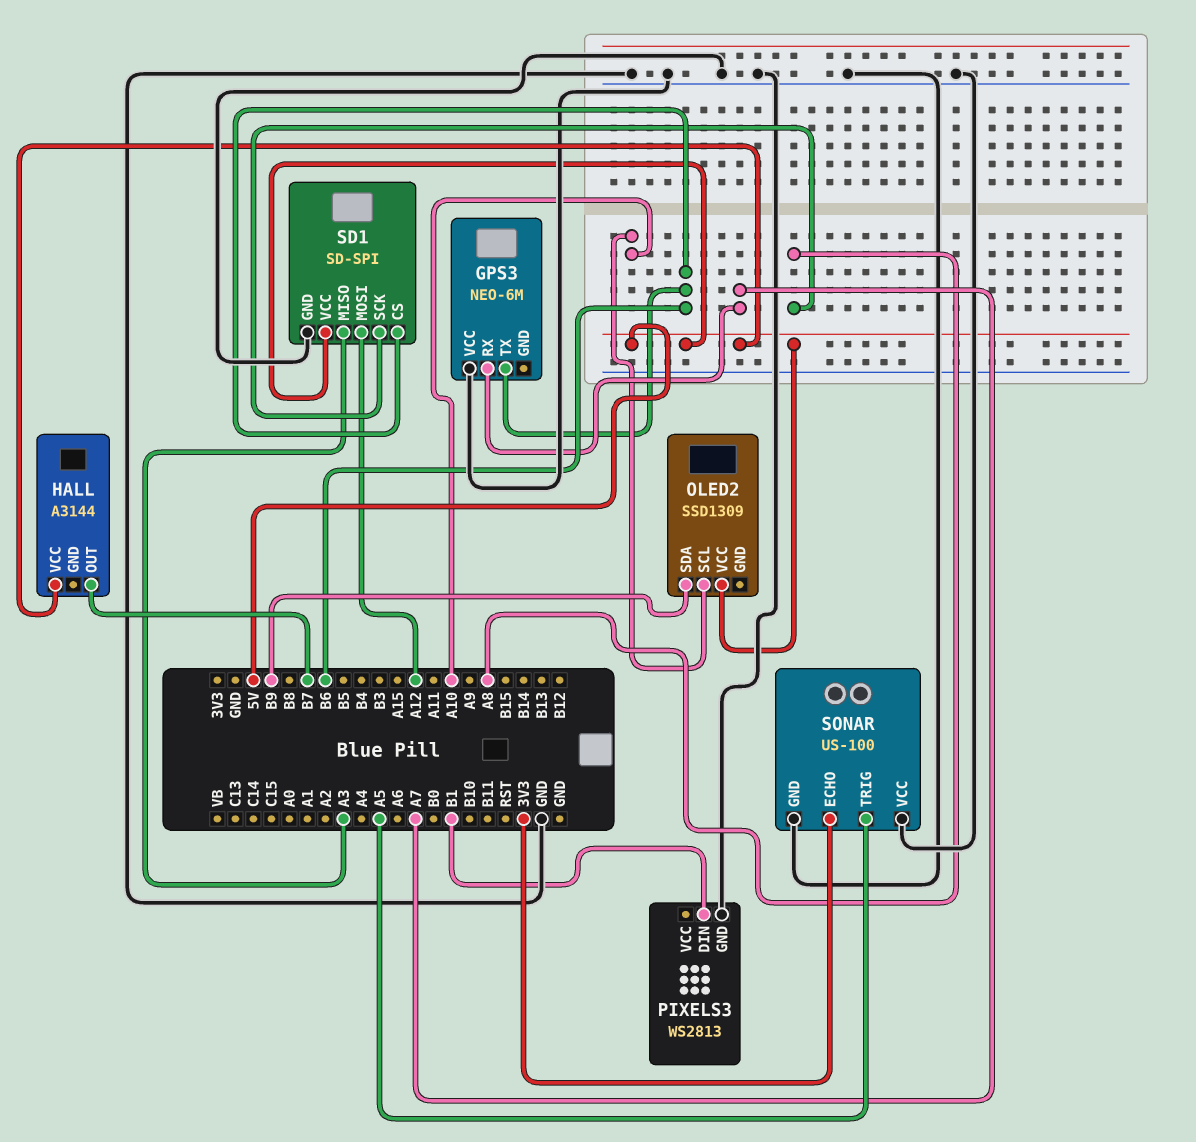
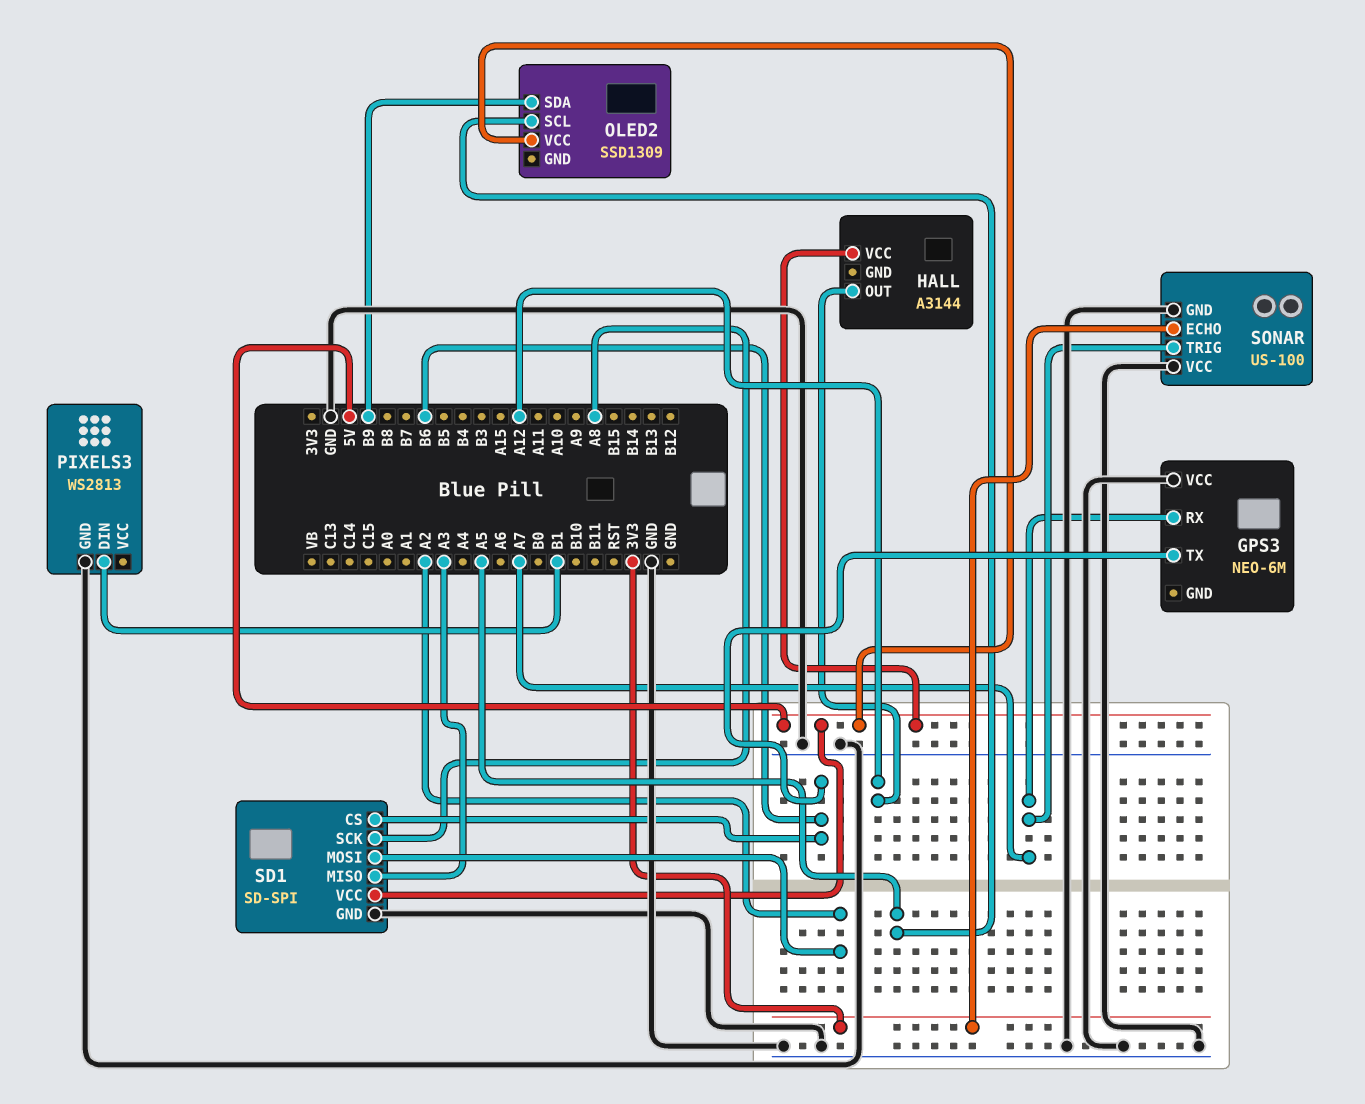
HALL pin OUT: B7 -> A12
OLED2 pin SCL: A10 -> A5
SD1 pin MOSI: A12 -> A2
SONAR pin TRIG: A5 -> A7

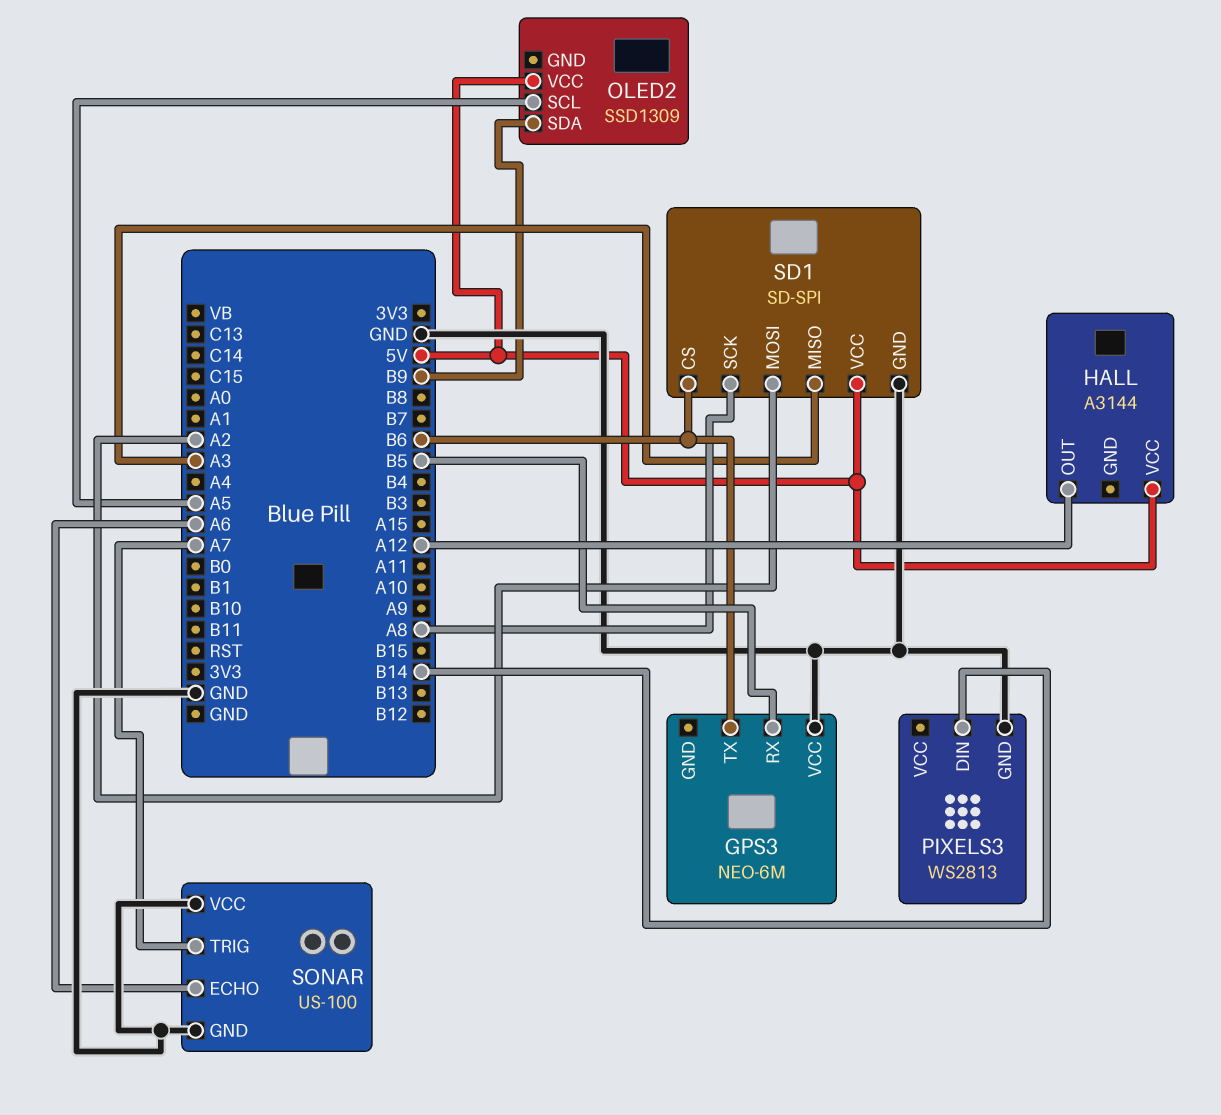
GPS3 pin RX: A7 -> B5
PIXELS3 pin DIN: B1 -> B14
SONAR pin ECHO: 3V3 -> A6

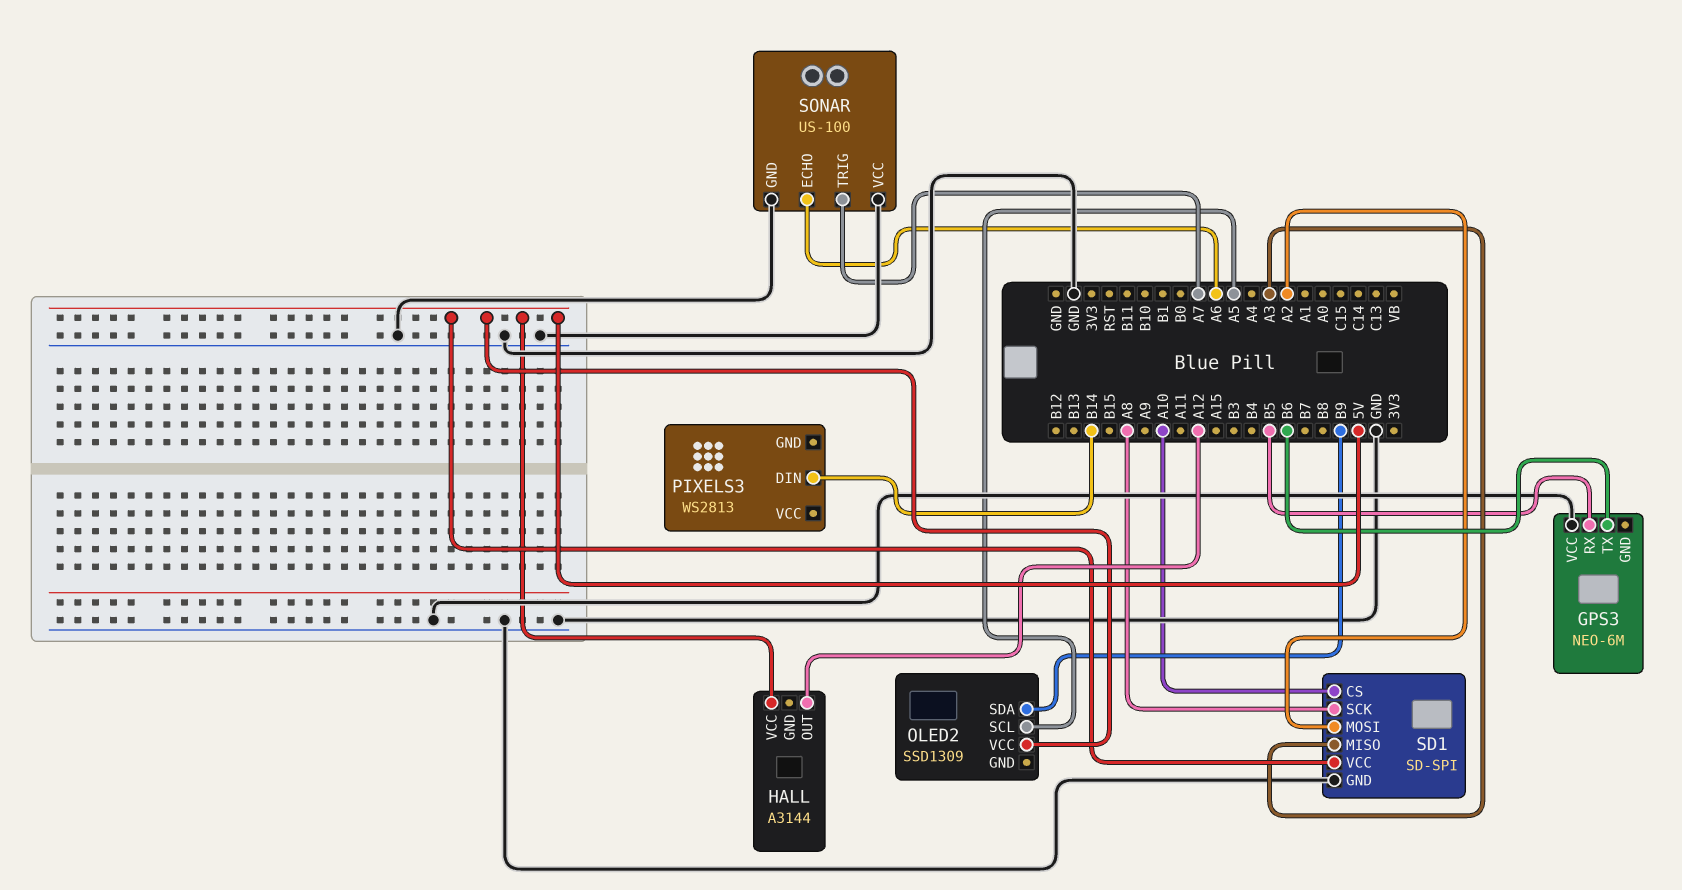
PIXELS3 pin GND: GND -> none
SD1 pin CS: B6 -> A10

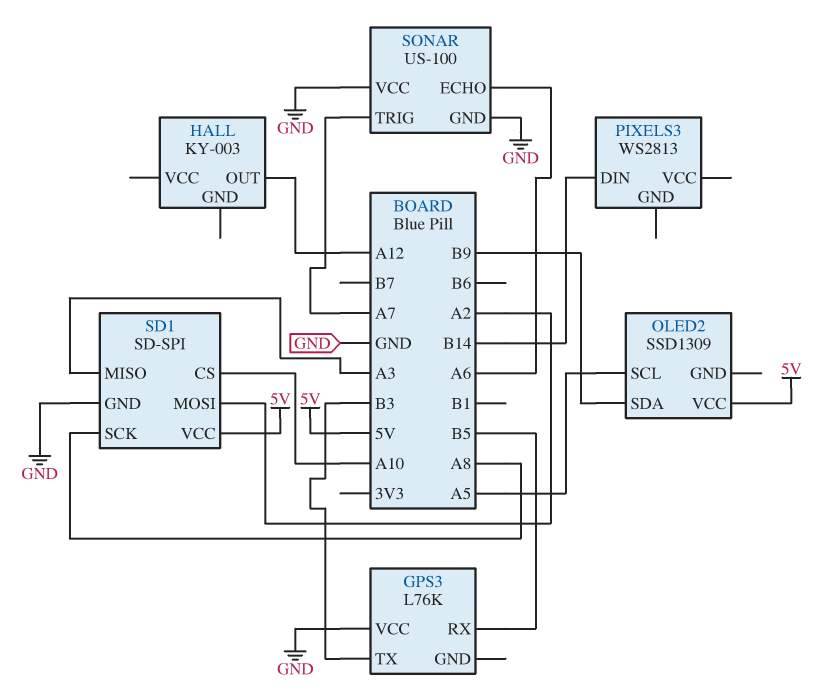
GPS3: NEO-6M -> L76K
GPS3 pin TX: B6 -> B3
HALL: A3144 -> KY-003
HALL pin VCC: 5V -> none

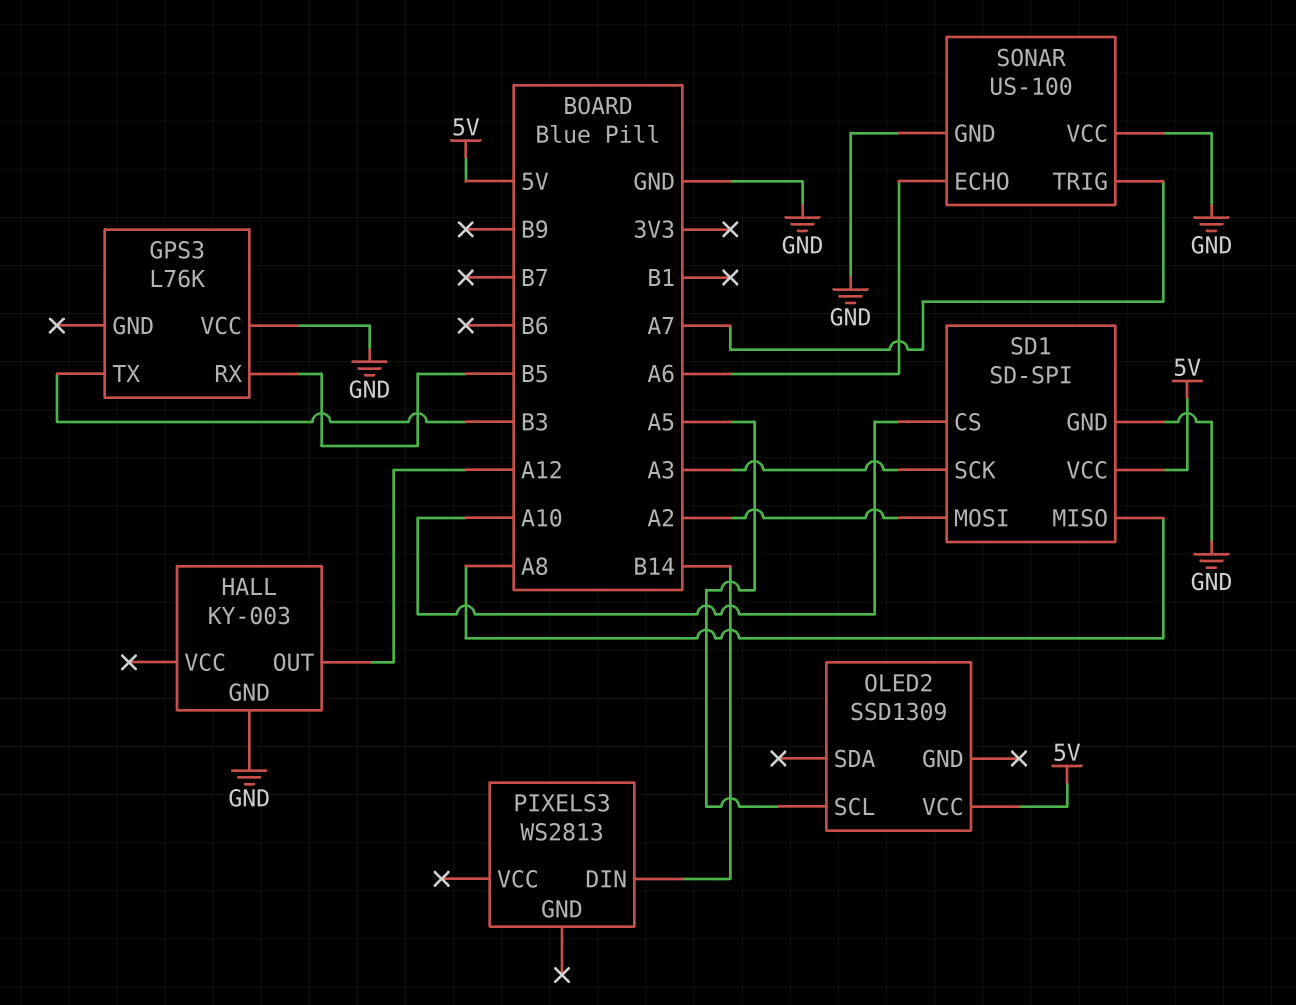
HALL pin GND: none -> GND
OLED2 pin SDA: B9 -> none
SD1 pin MISO: A3 -> A8
SD1 pin SCK: A8 -> A3

